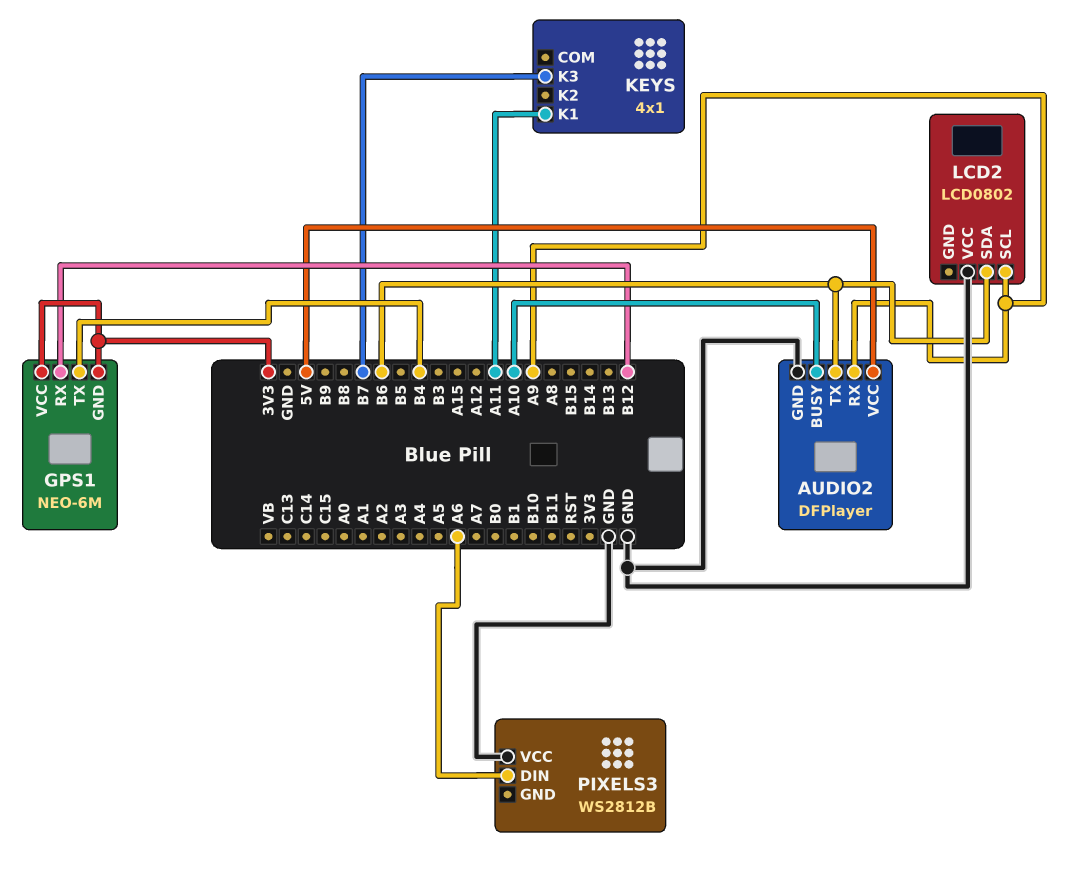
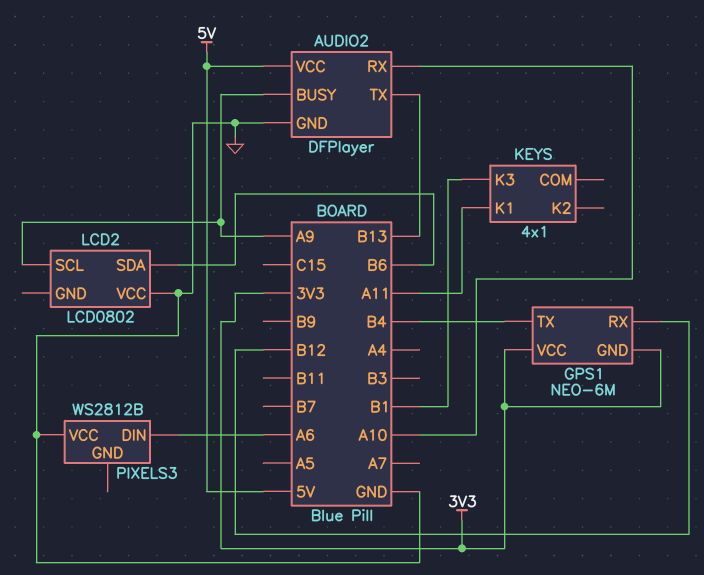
AUDIO2 pin BUSY: A10 -> A9
AUDIO2 pin RX: A9 -> A10
AUDIO2 pin TX: B6 -> B13
KEYS pin K3: B7 -> B1

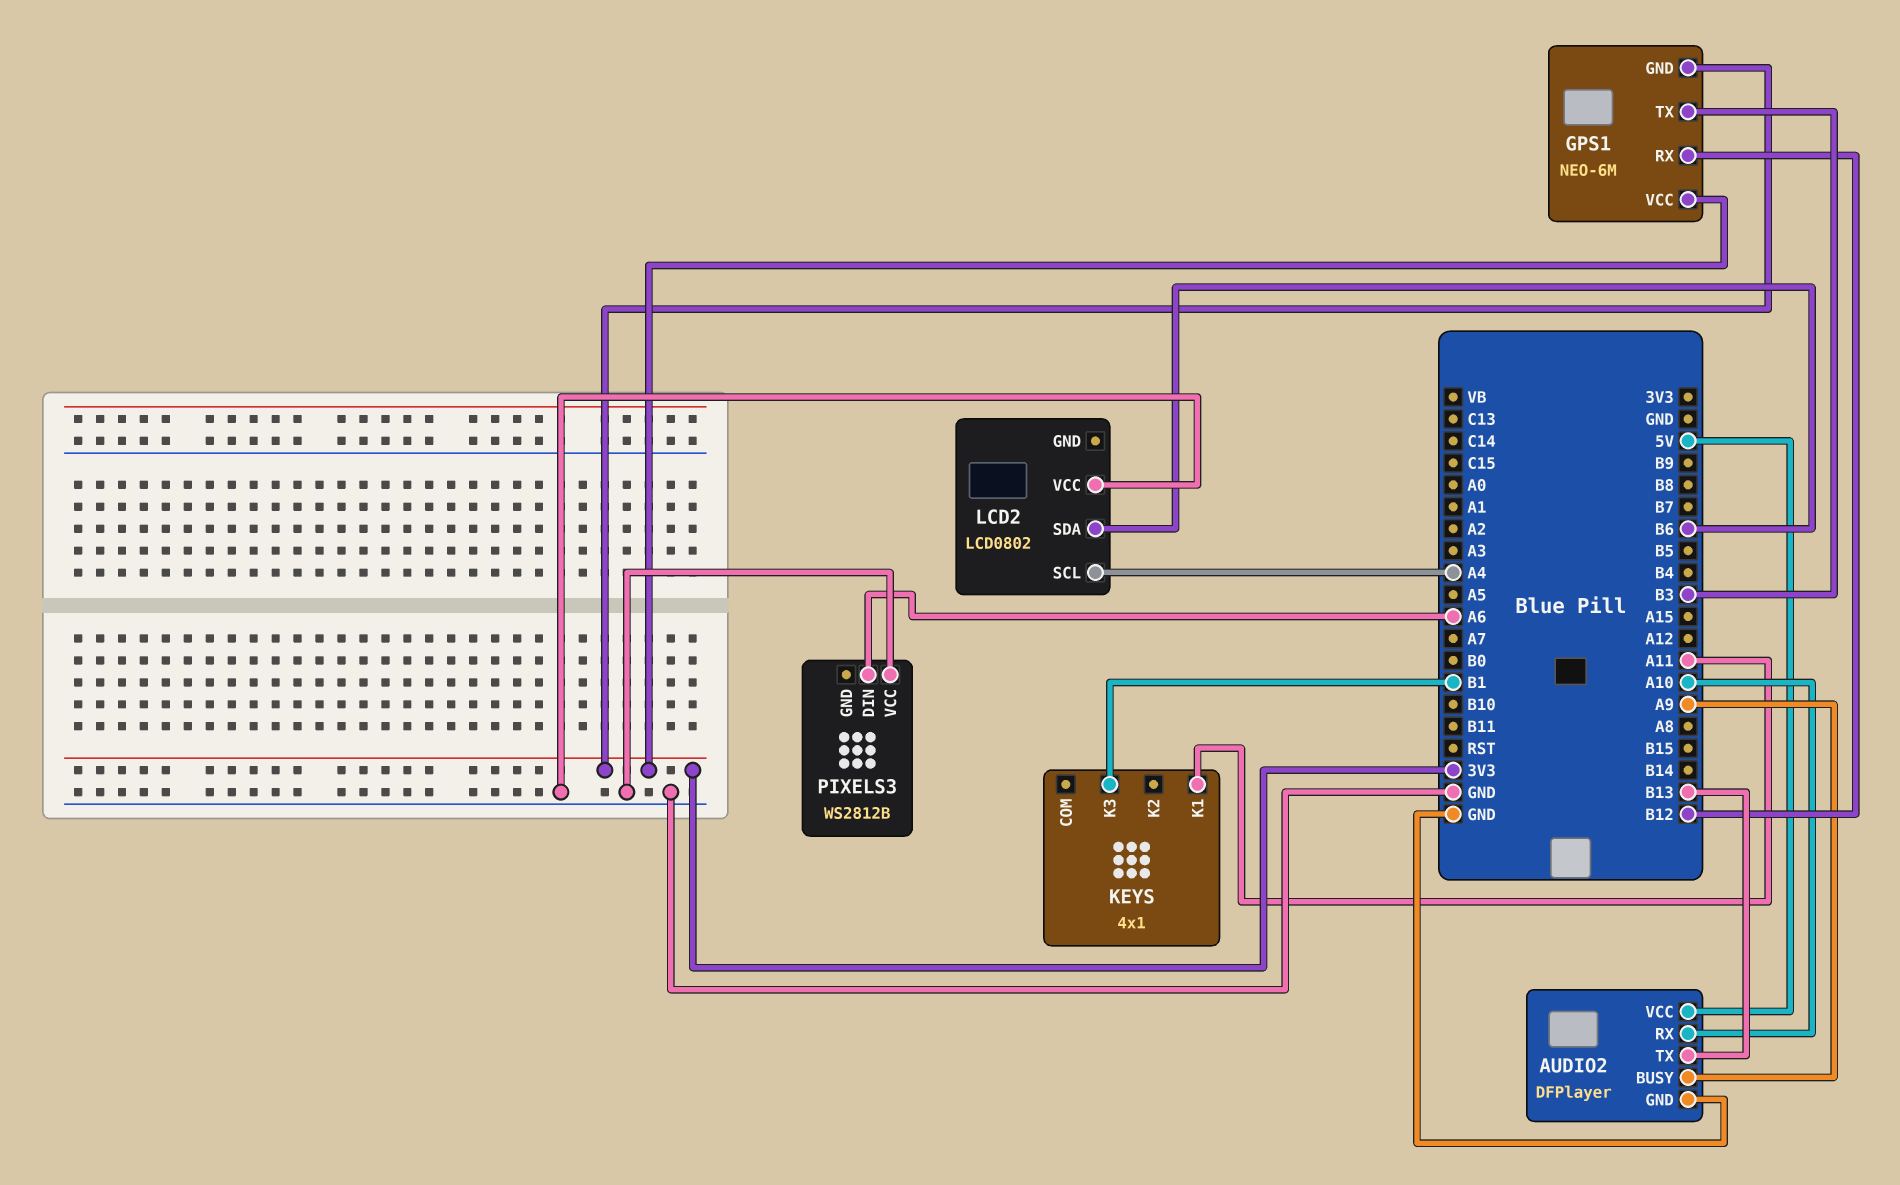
GPS1 pin TX: B4 -> B3
LCD2 pin SCL: A9 -> A4

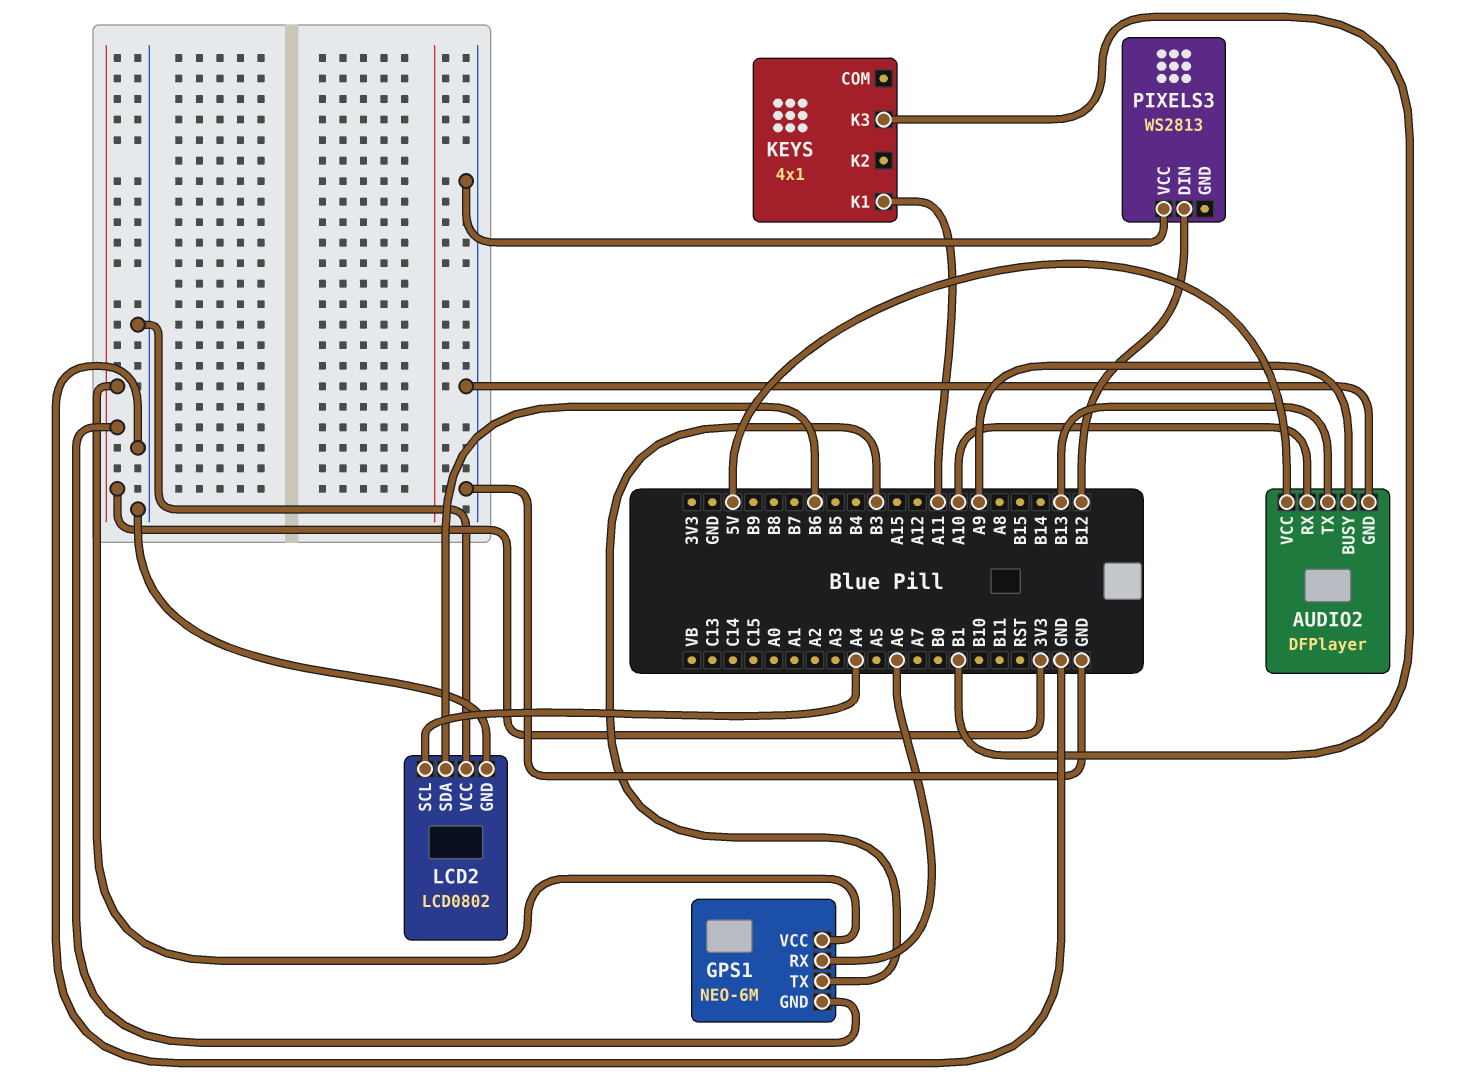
GPS1 pin RX: B12 -> A6
LCD2 pin GND: none -> GND
PIXELS3: WS2812B -> WS2813
PIXELS3 pin DIN: A6 -> B12

